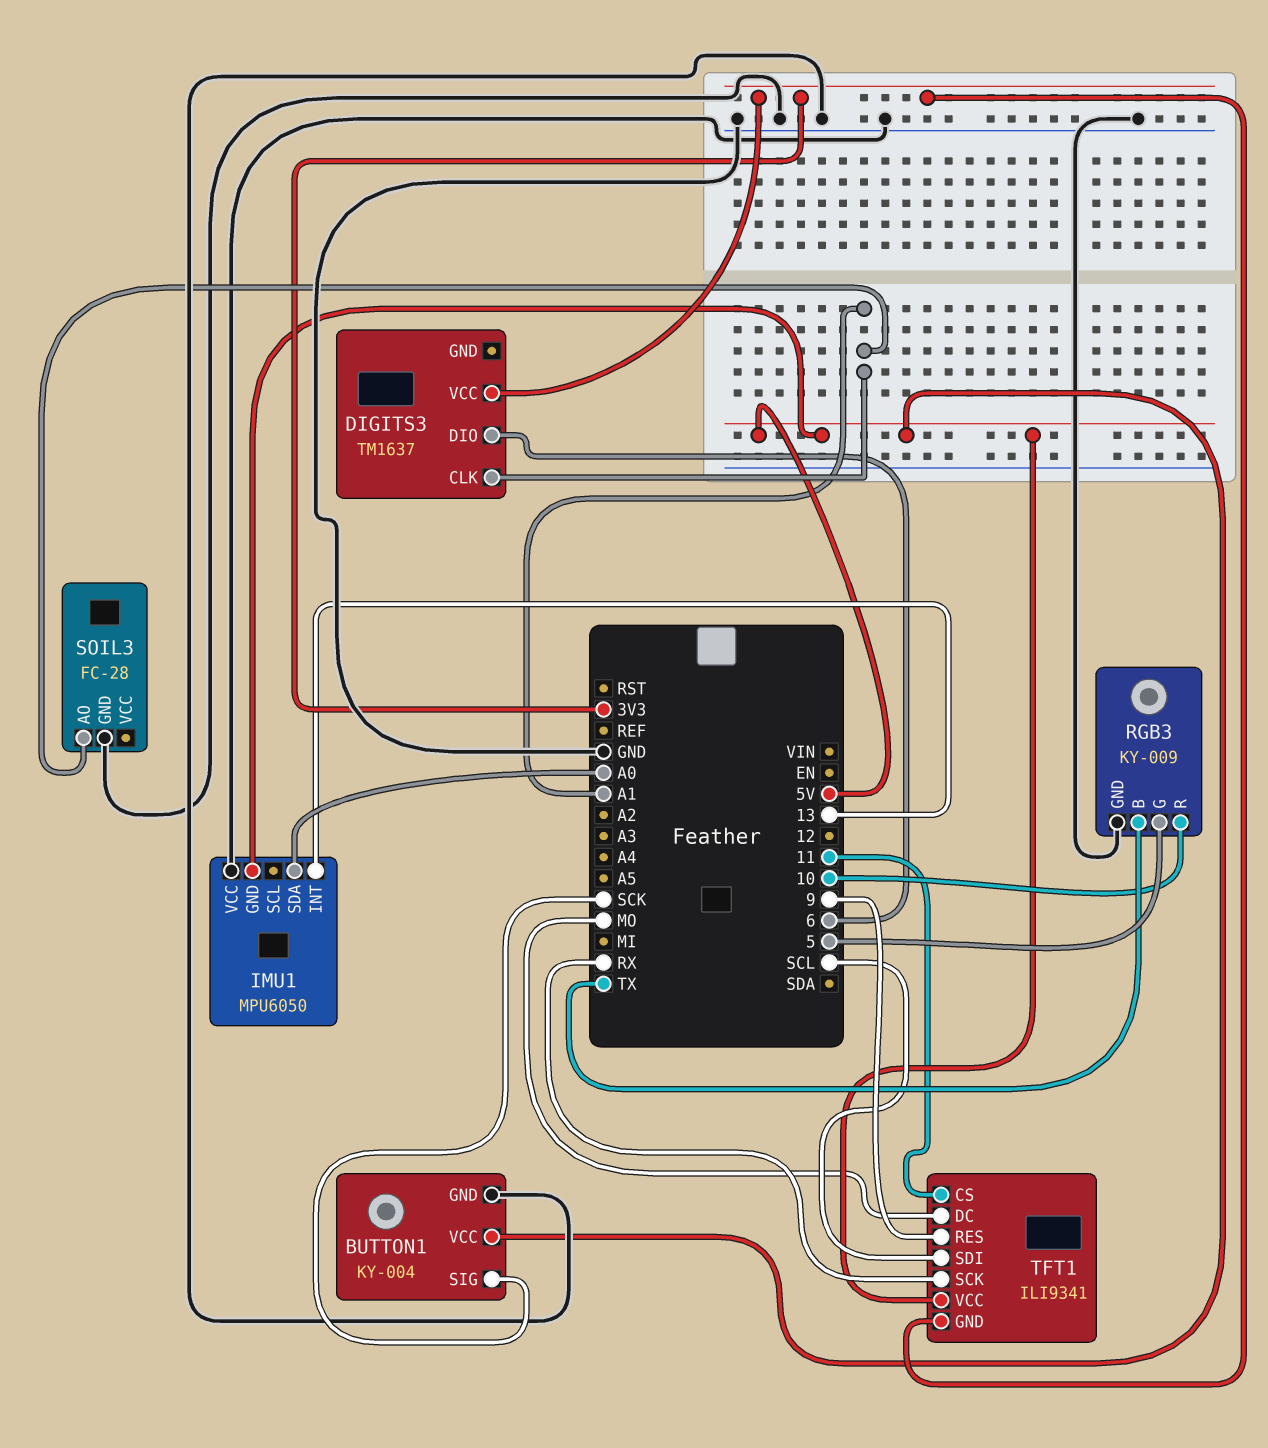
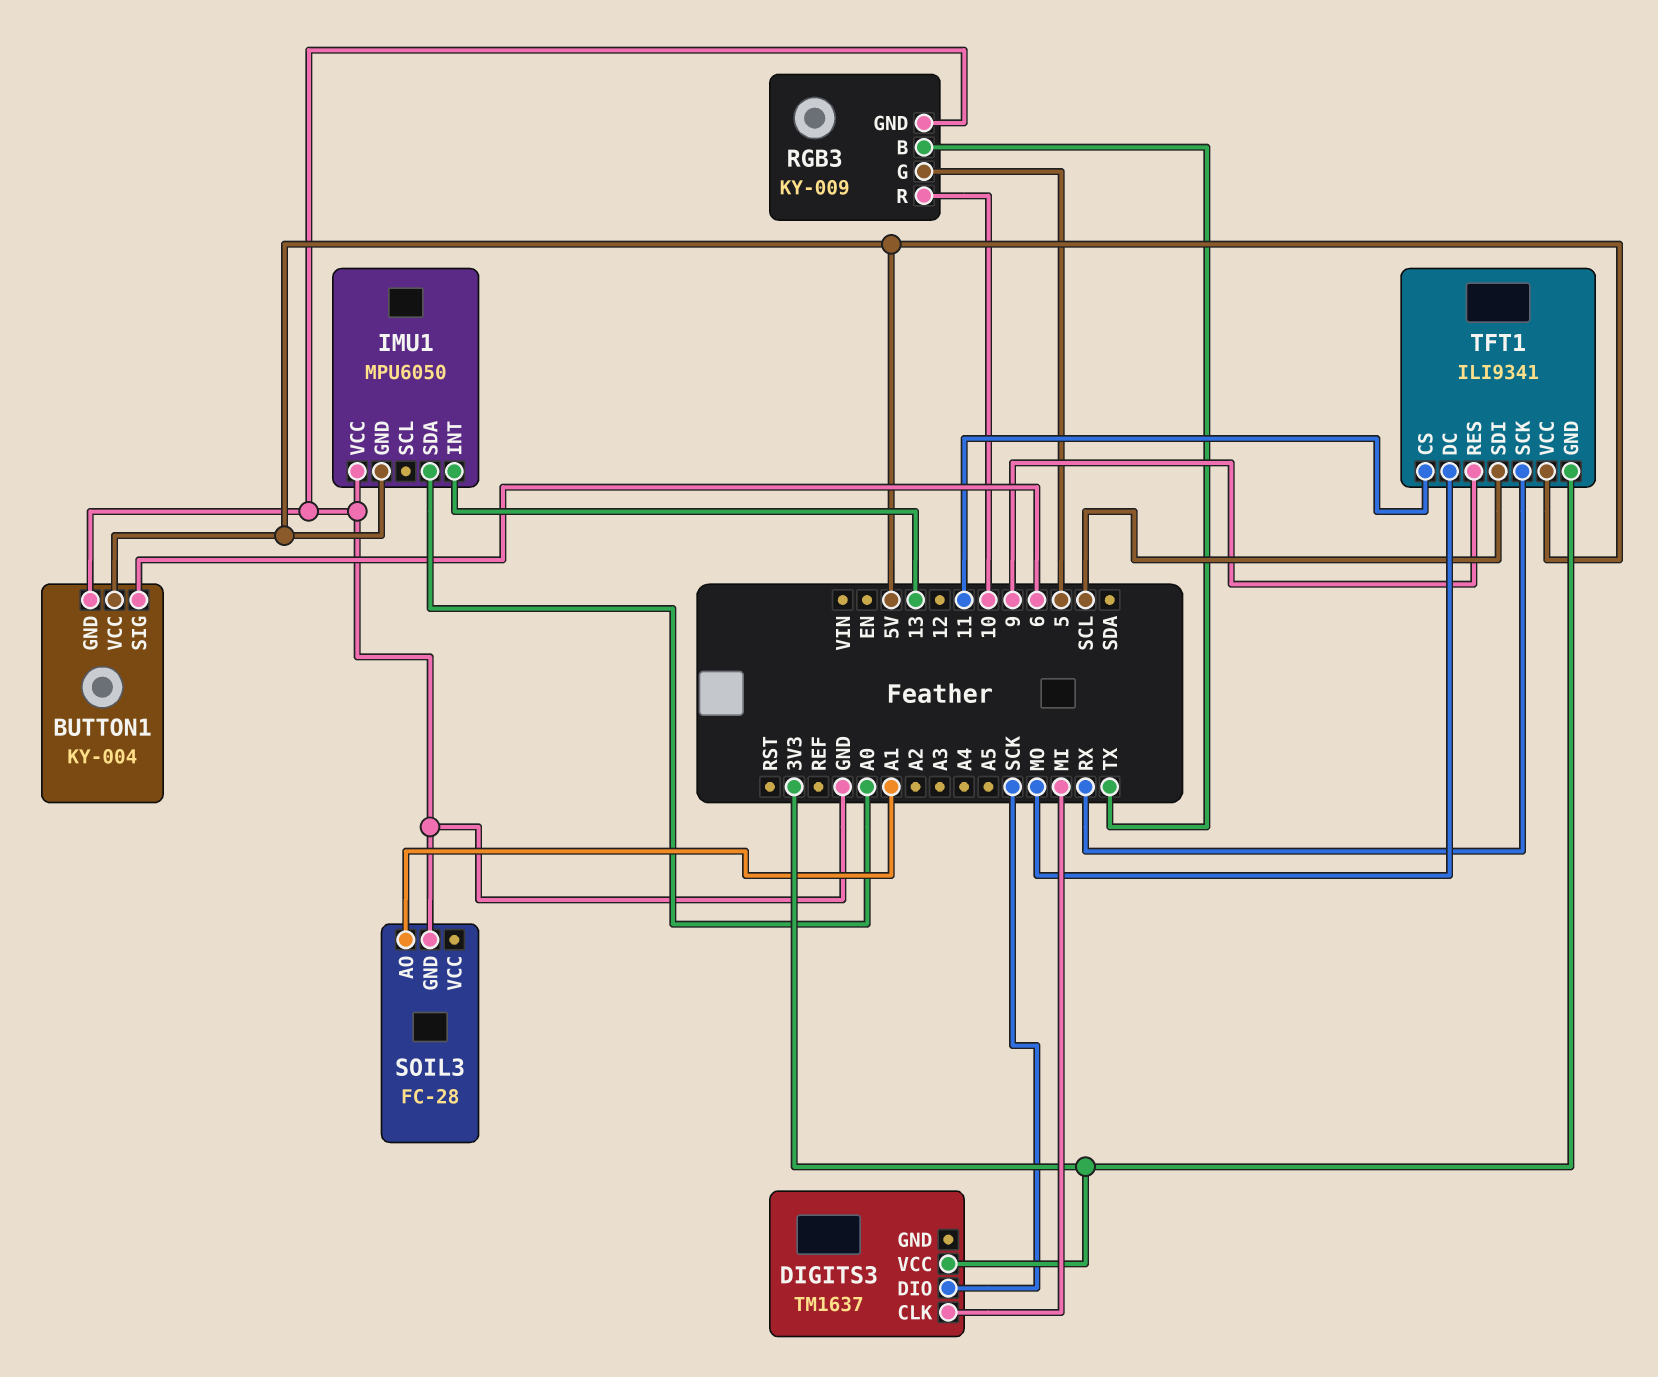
BUTTON1 pin SIG: SCK -> 6
DIGITS3 pin CLK: A1 -> MI
DIGITS3 pin DIO: 6 -> SCK

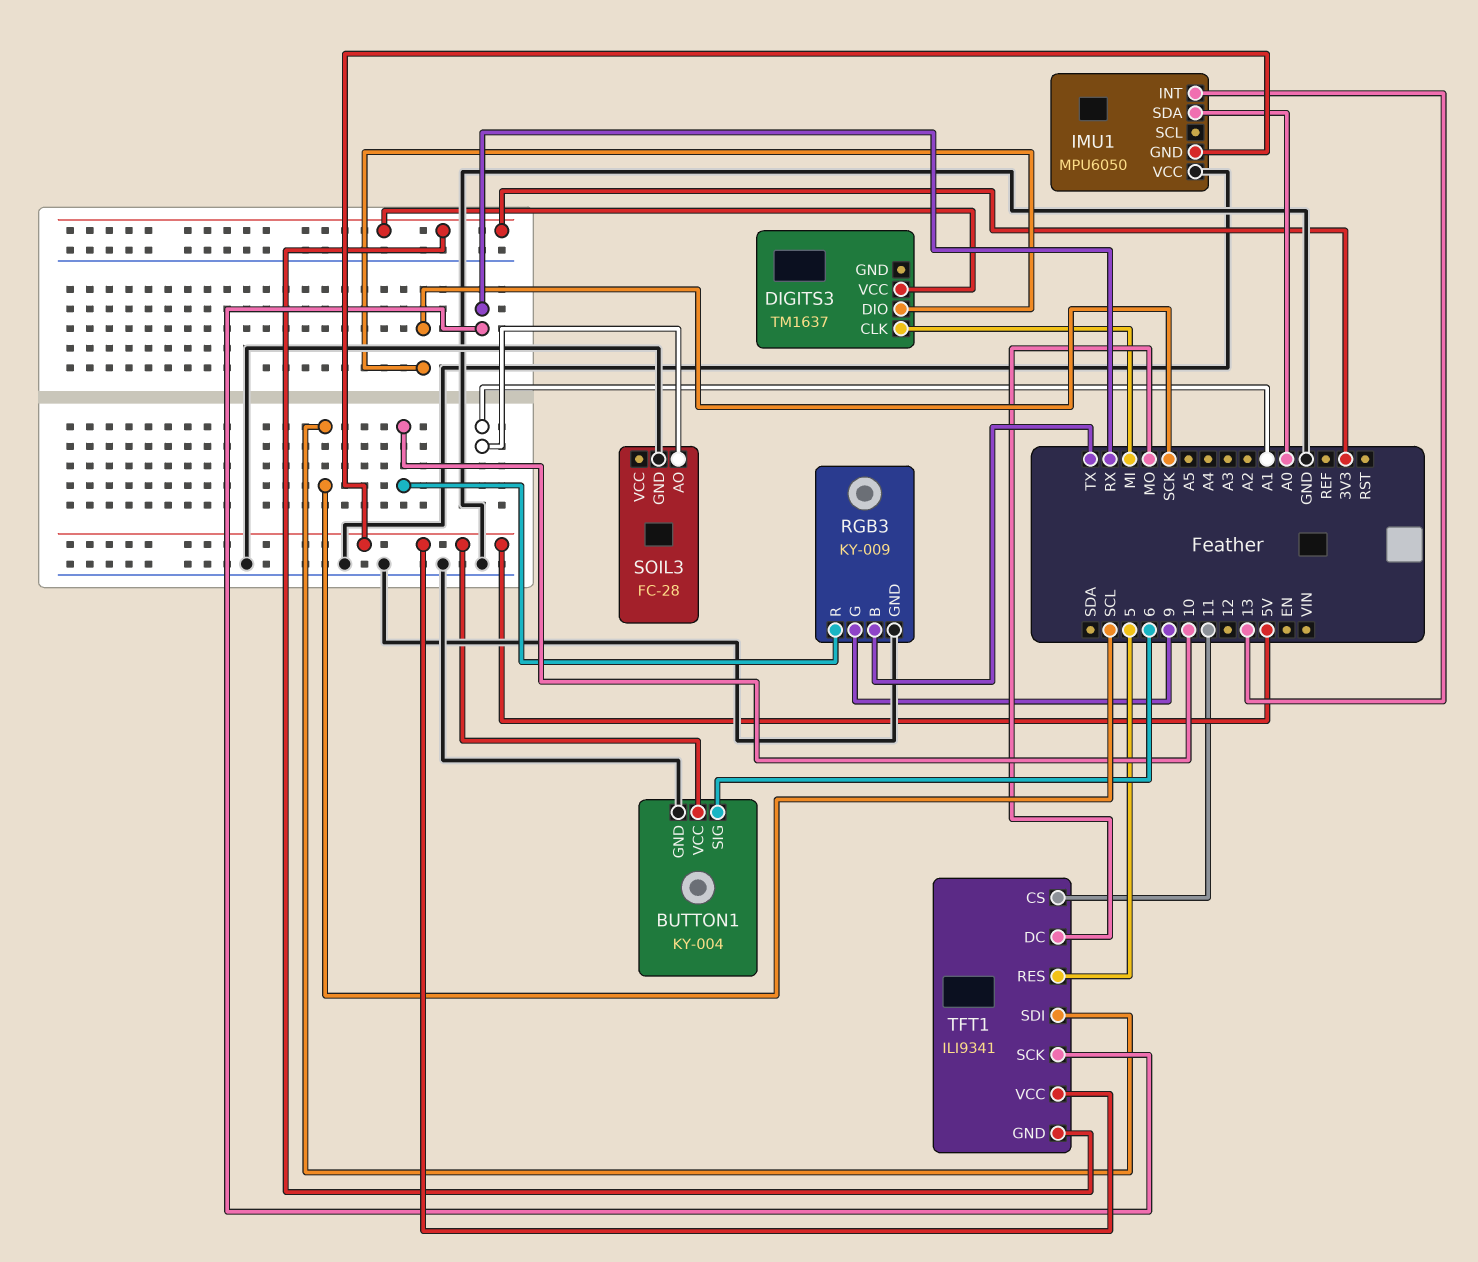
RGB3 pin G: 5 -> 9
TFT1 pin RES: 9 -> 5

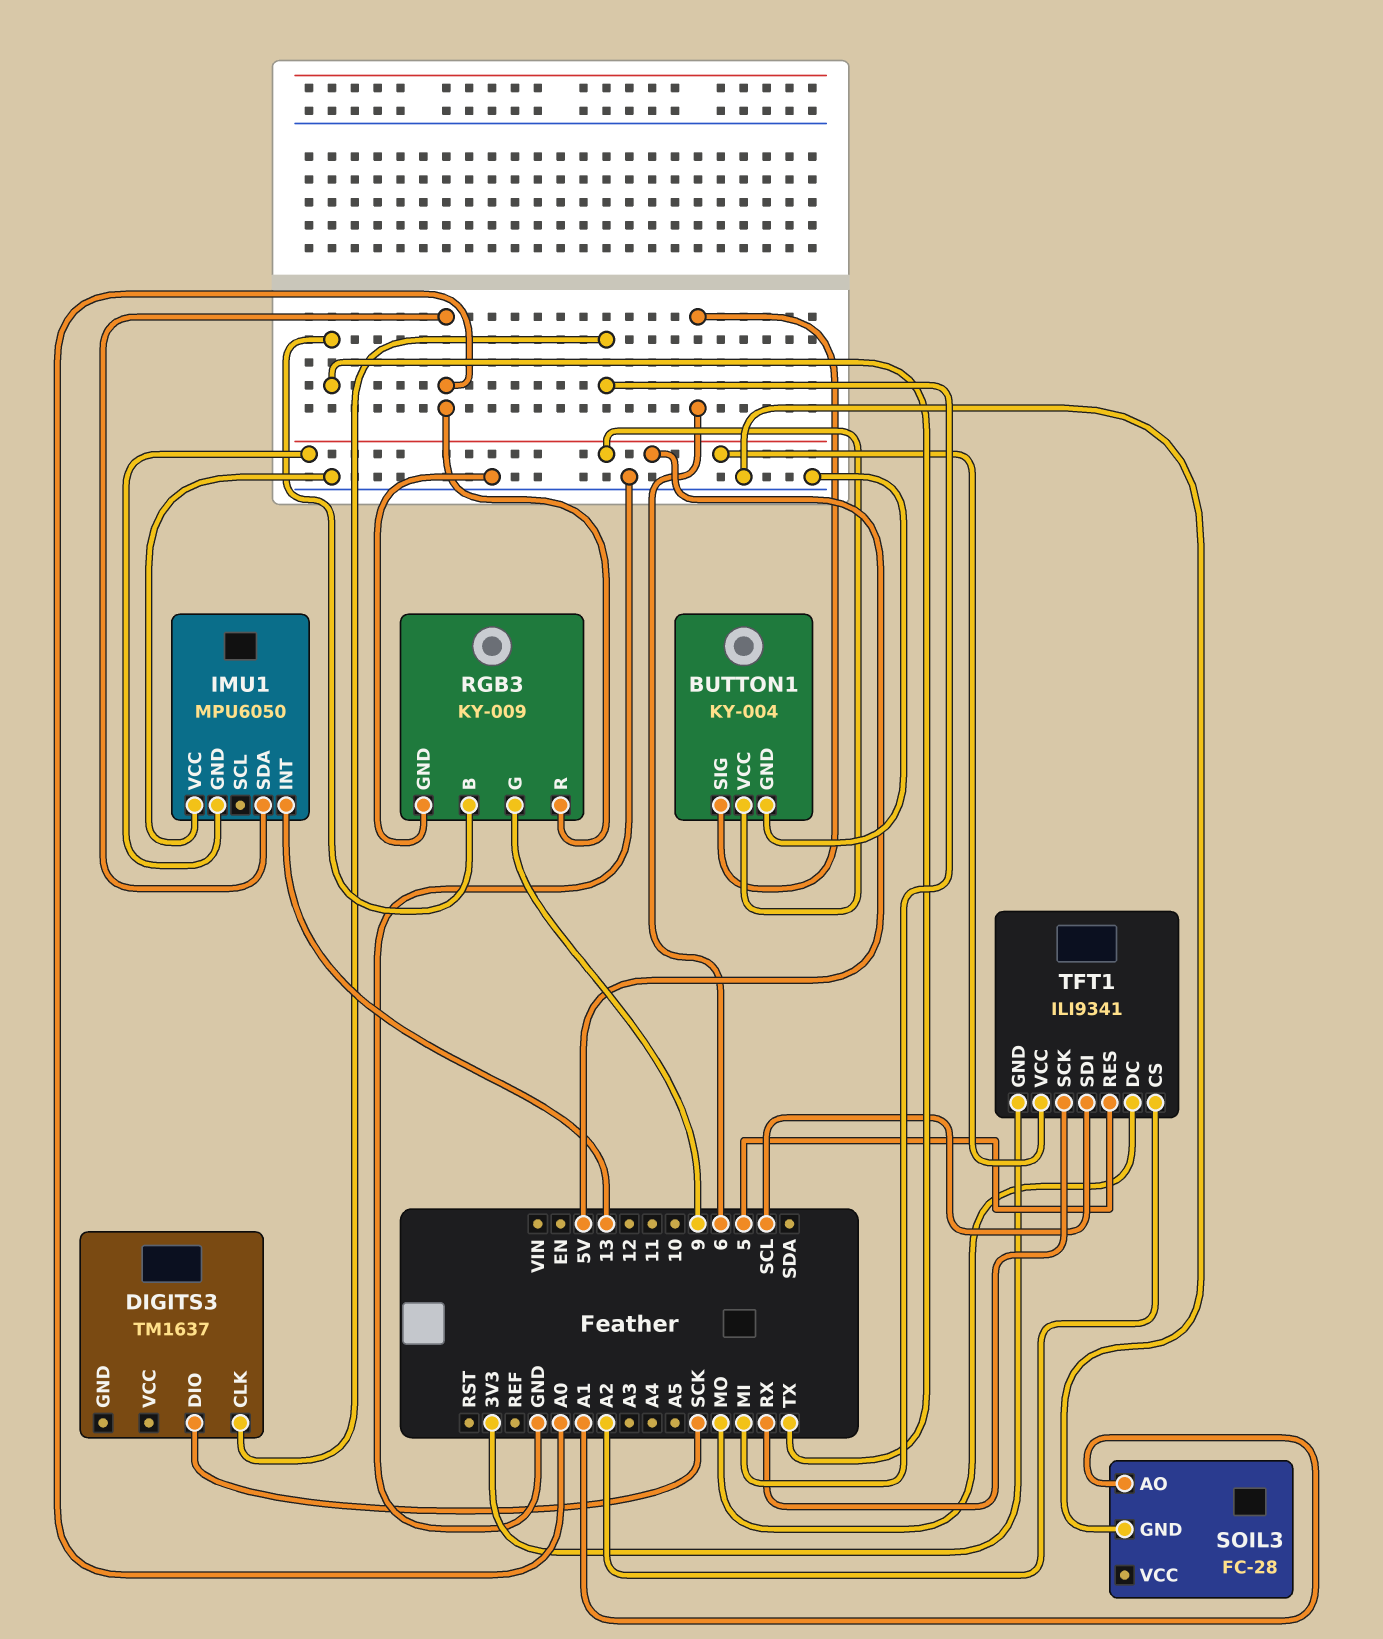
DIGITS3 pin VCC: 3V3 -> none
RGB3 pin R: 10 -> A0
TFT1 pin CS: 11 -> A2

